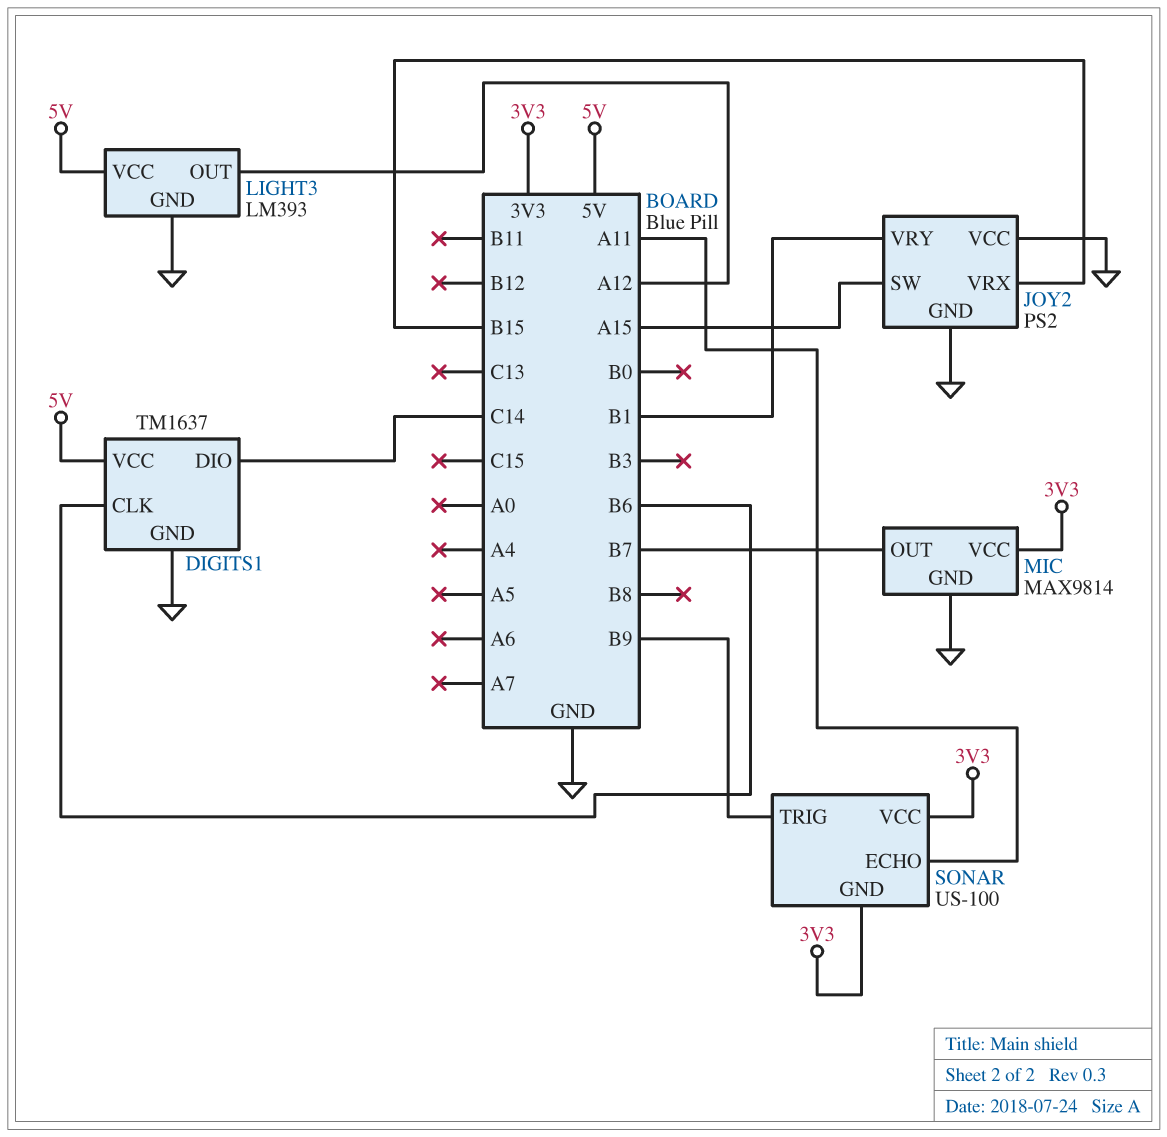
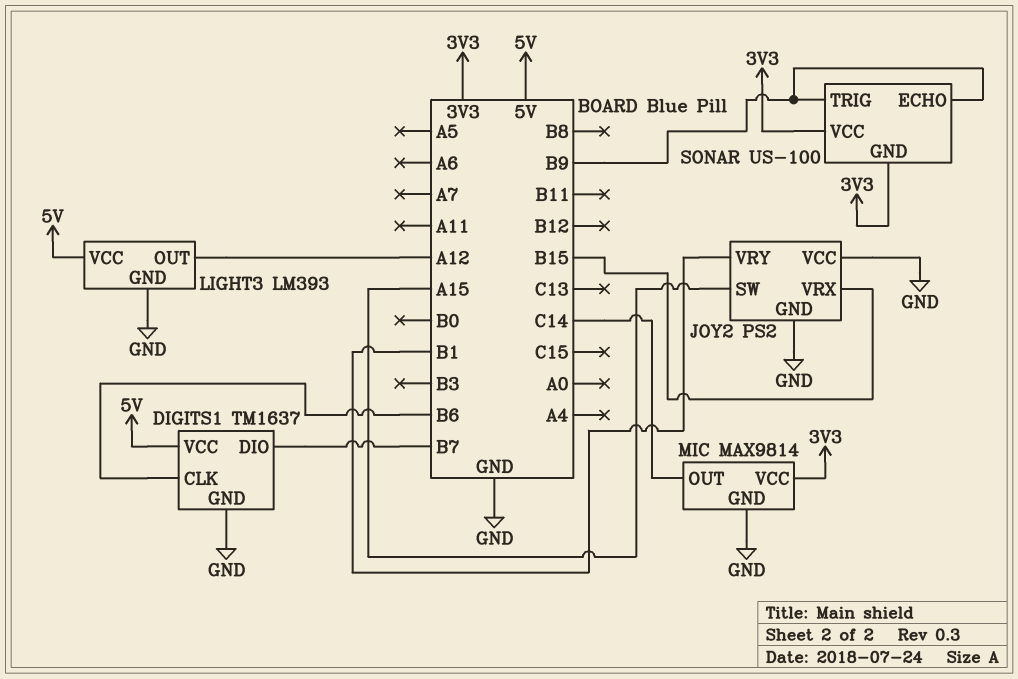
DIGITS1 pin DIO: C14 -> B7
MIC pin OUT: B7 -> C14
SONAR pin ECHO: A11 -> B9

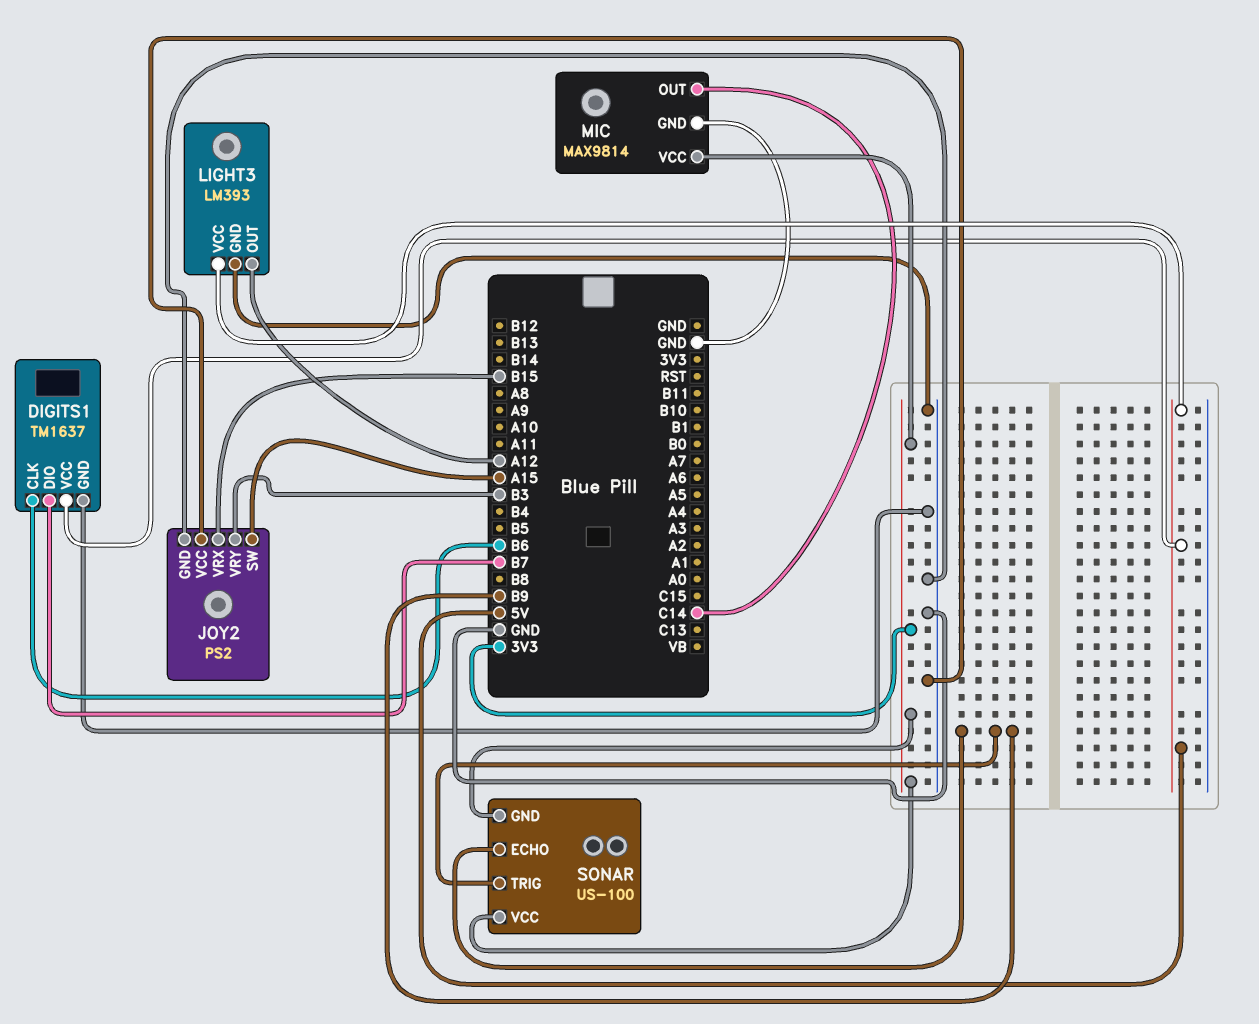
JOY2 pin VRY: B1 -> B3

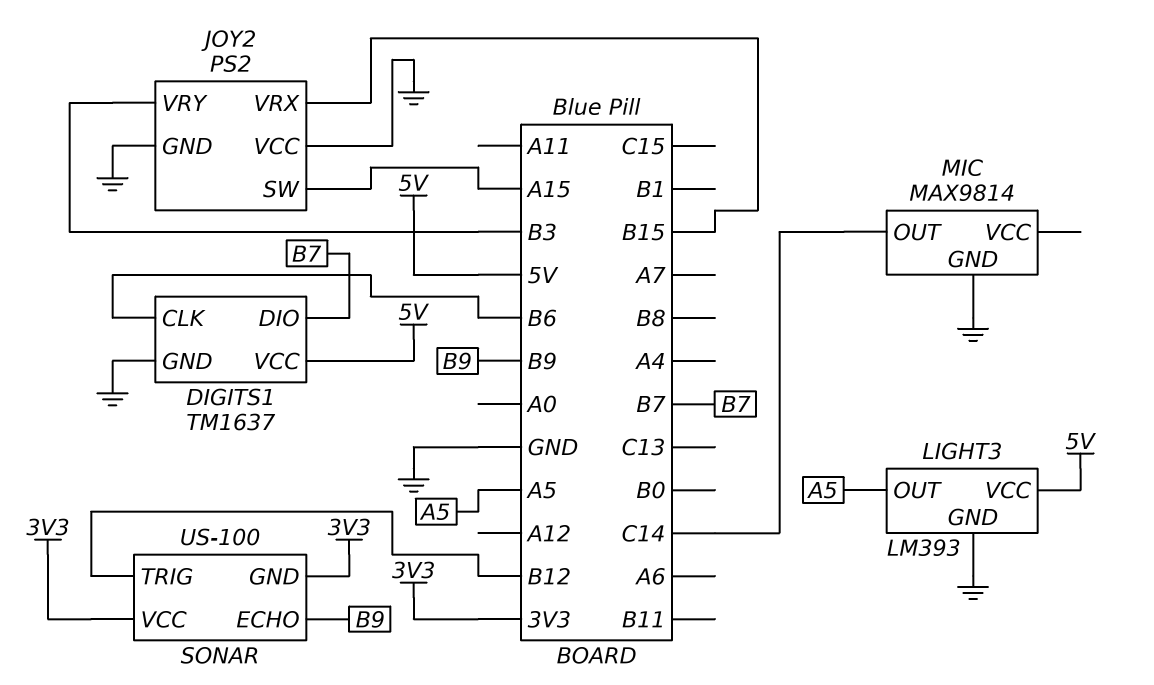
LIGHT3 pin OUT: A12 -> A5
MIC pin VCC: 3V3 -> none
SONAR pin TRIG: B9 -> B12

